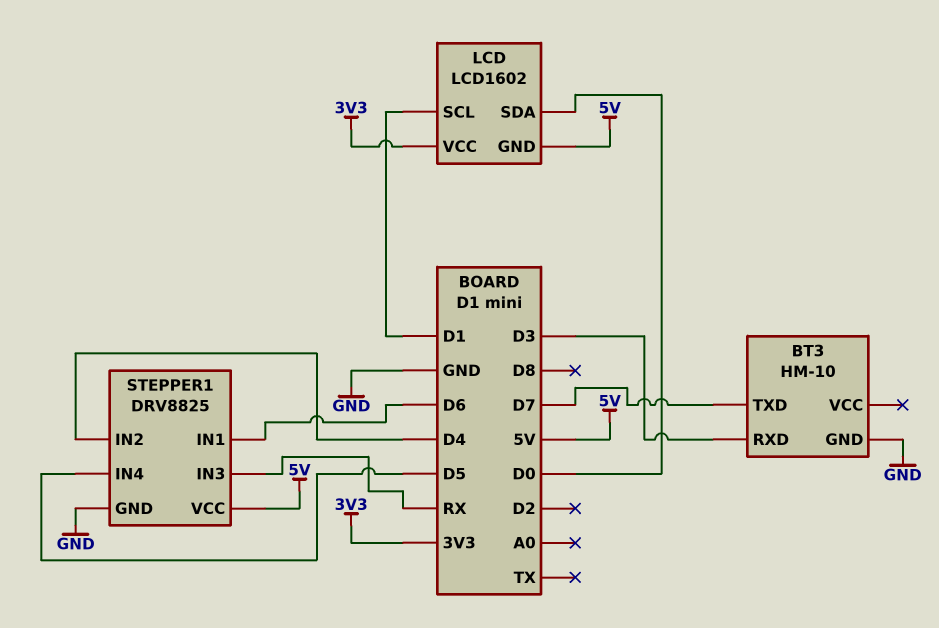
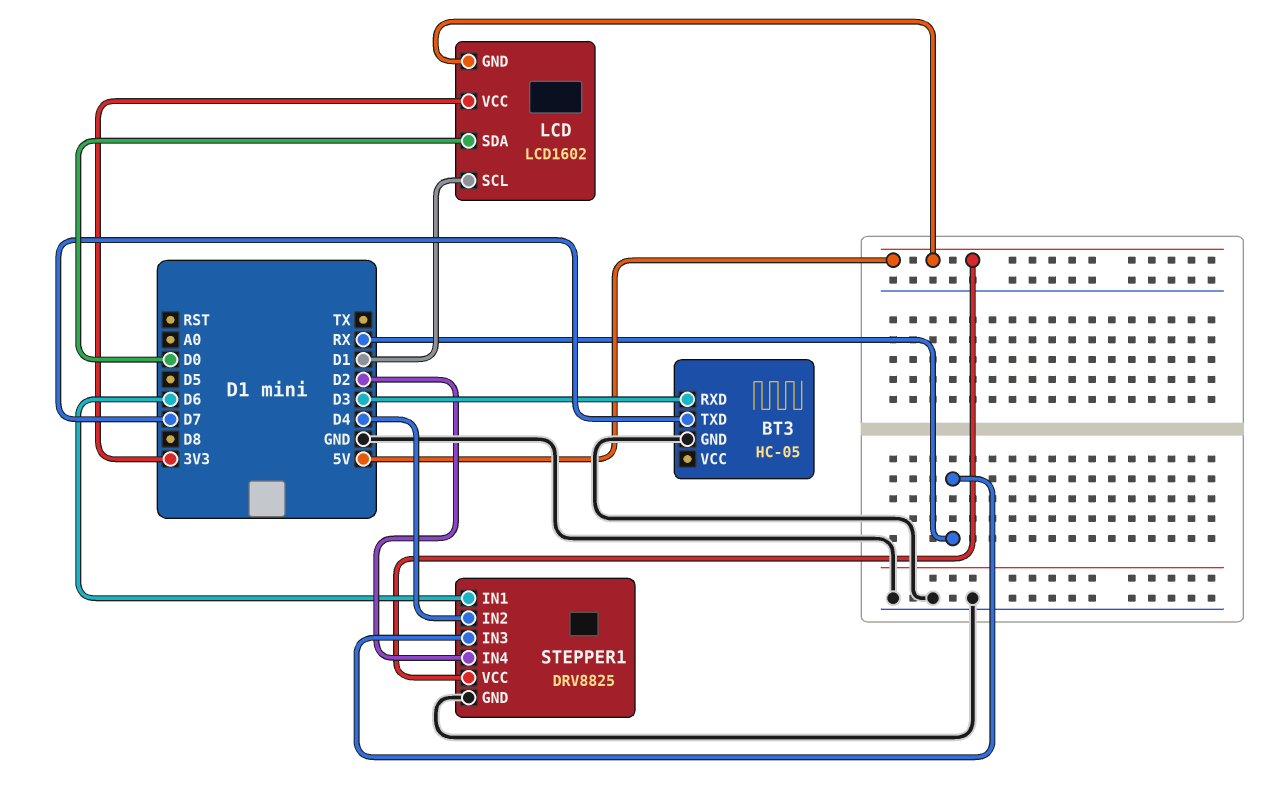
BT3: HM-10 -> HC-05
STEPPER1 pin IN4: D5 -> D2

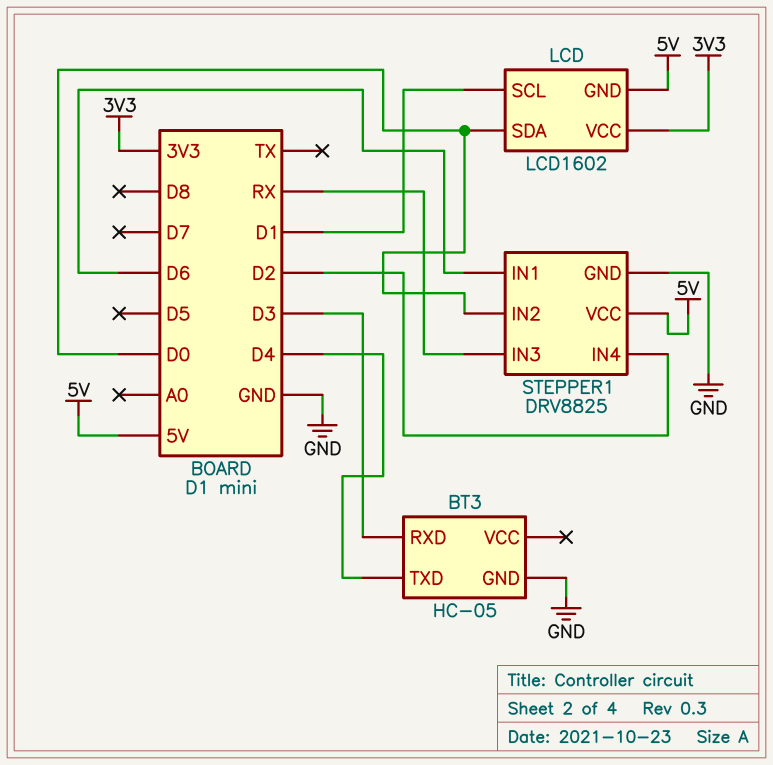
BT3 pin TXD: D7 -> D4
STEPPER1 pin IN2: D4 -> D0

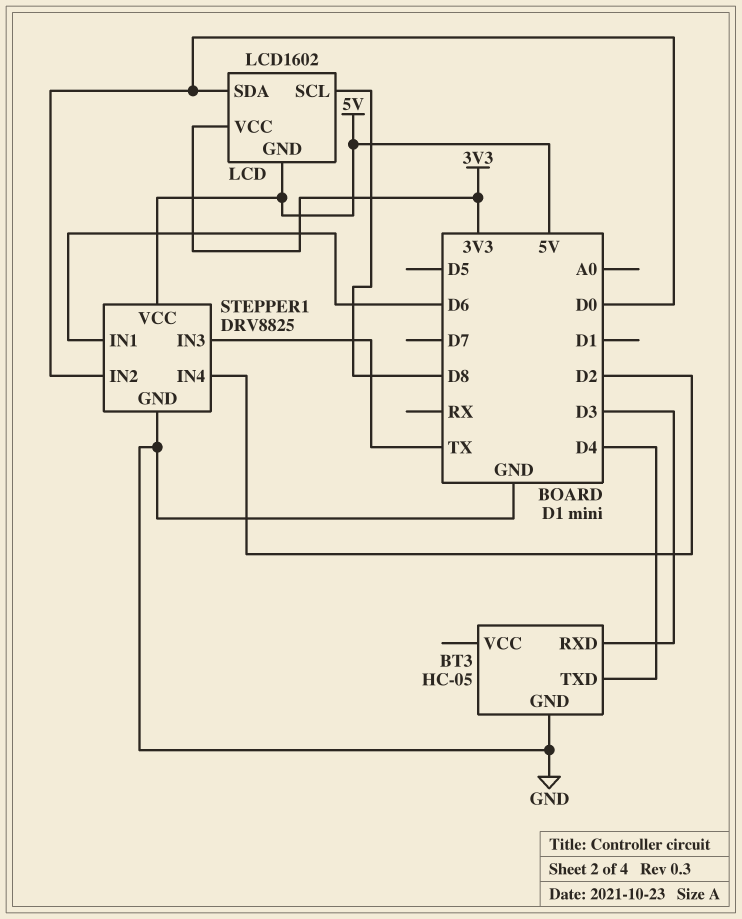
LCD pin SCL: D1 -> D8
STEPPER1 pin IN3: RX -> TX

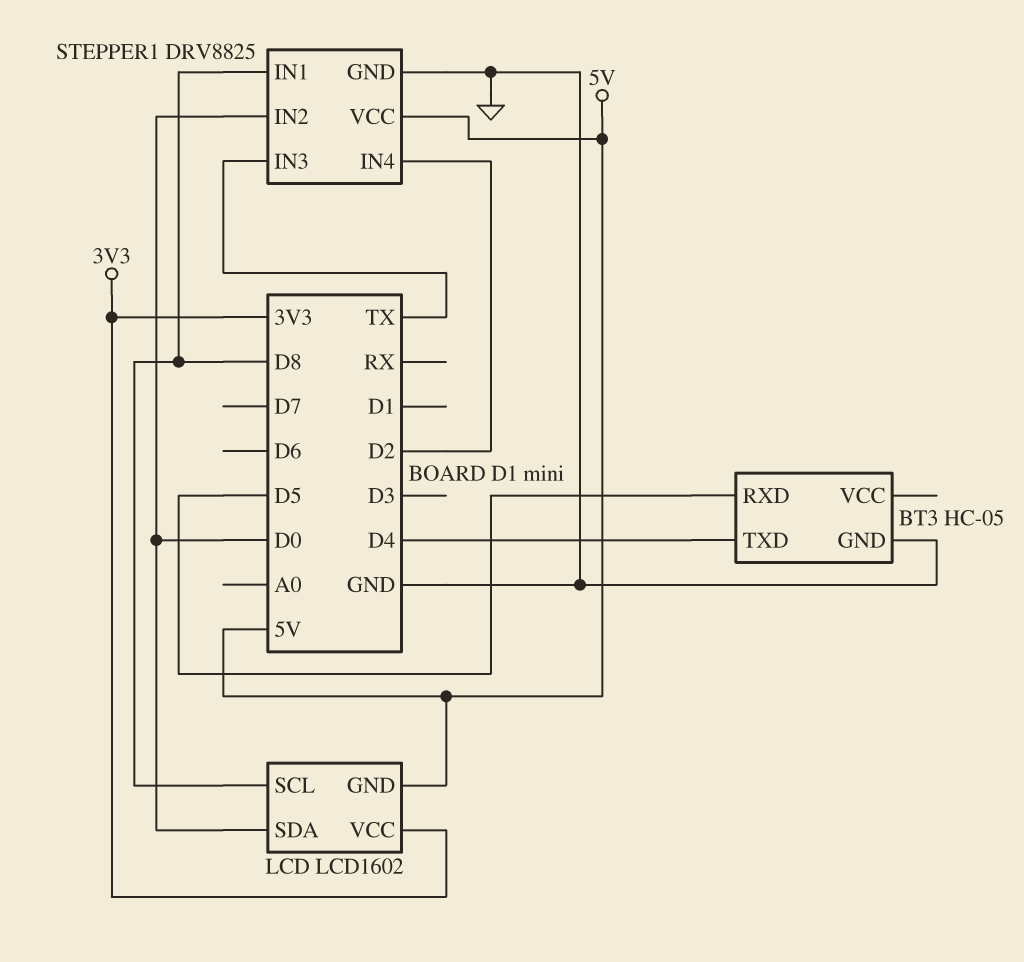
BT3 pin RXD: D3 -> D5
STEPPER1 pin IN1: D6 -> D8

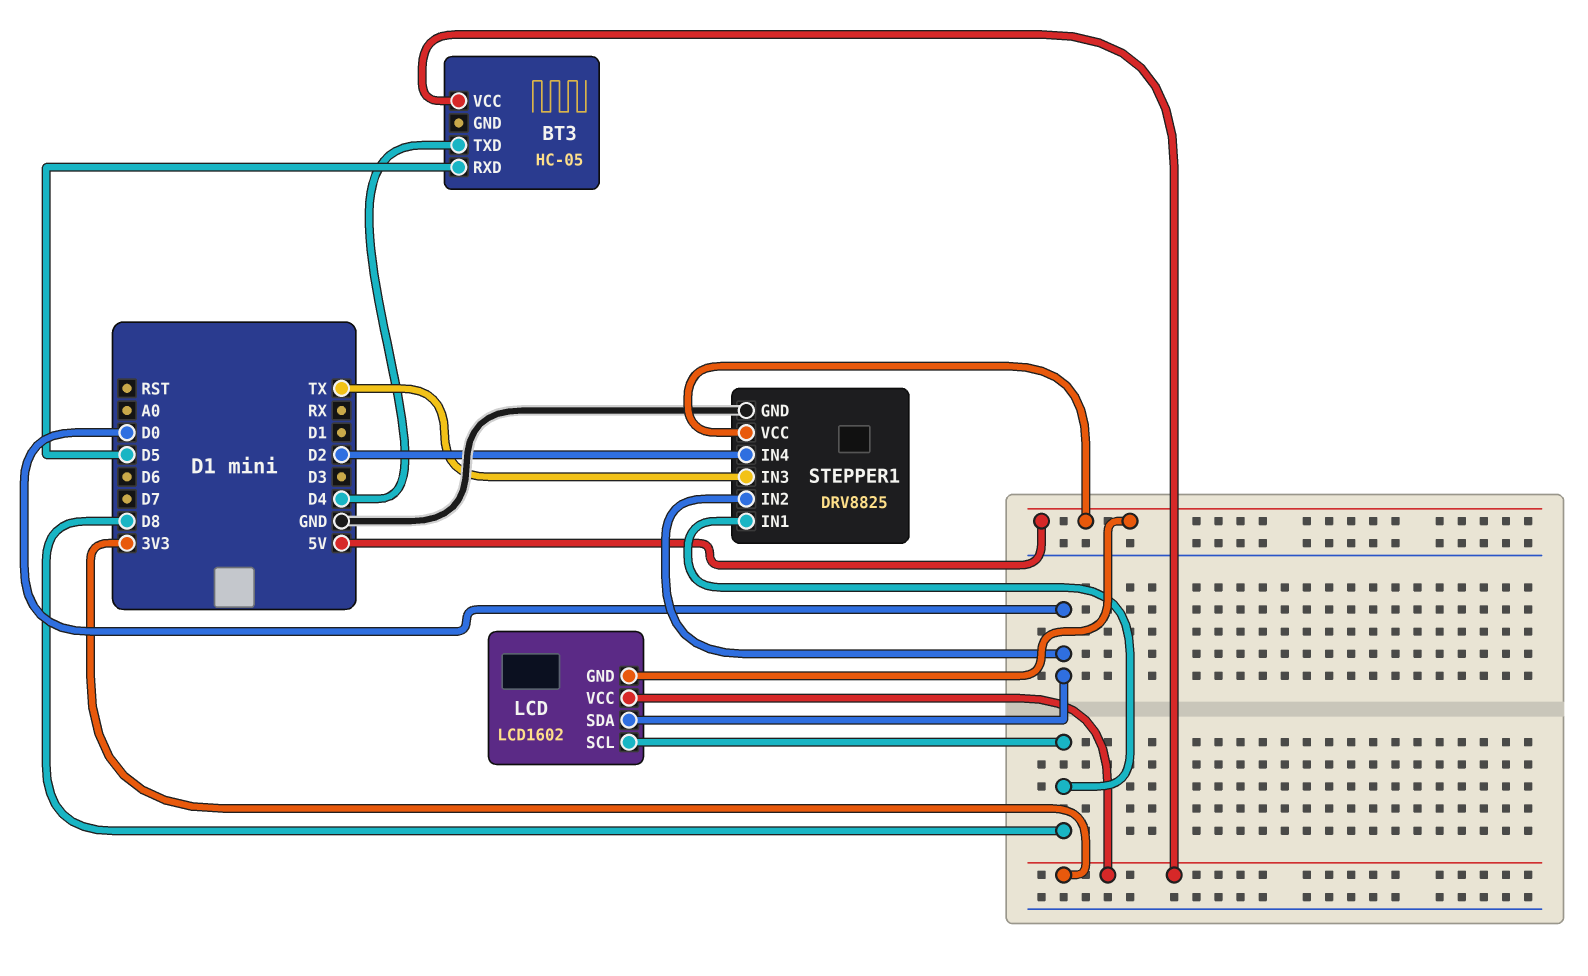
BT3 pin GND: GND -> none
BT3 pin VCC: none -> 3V3

